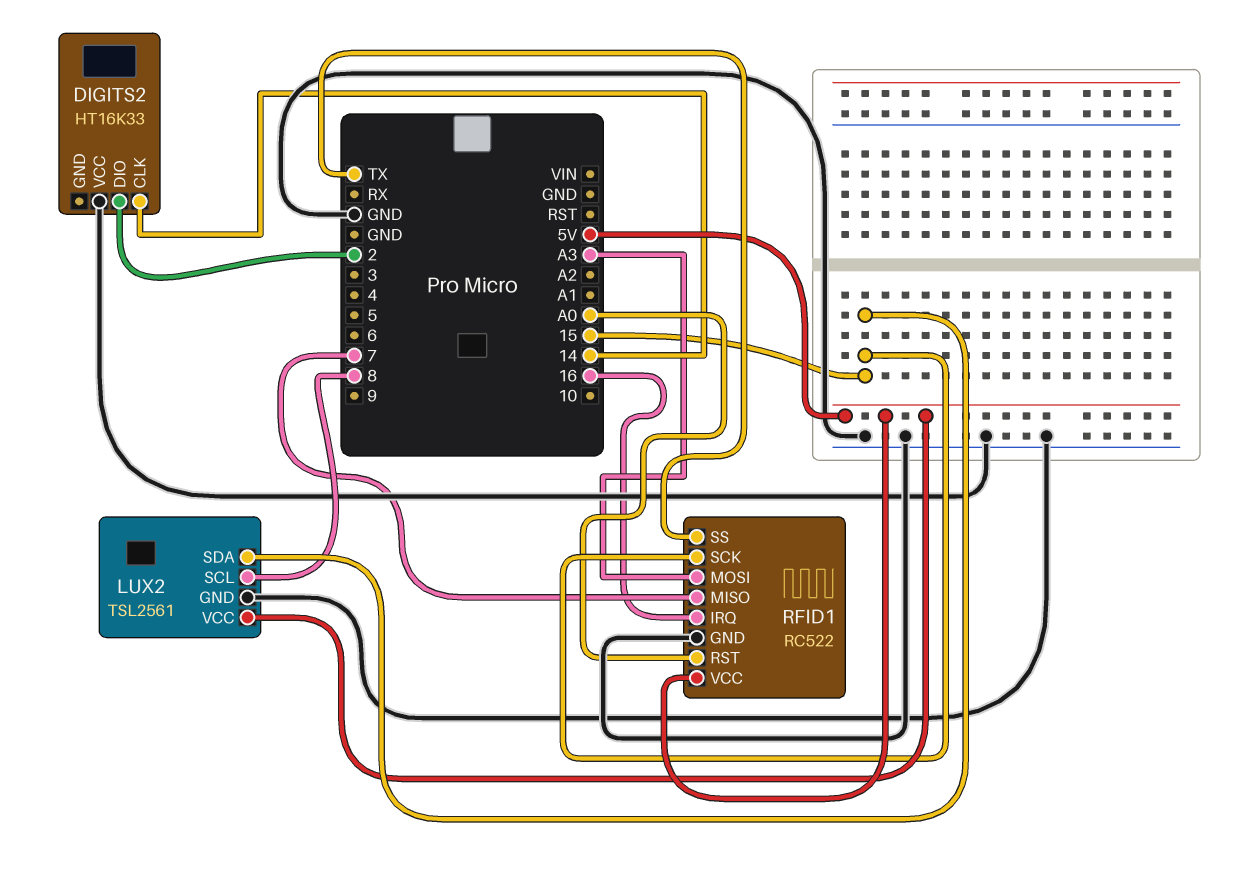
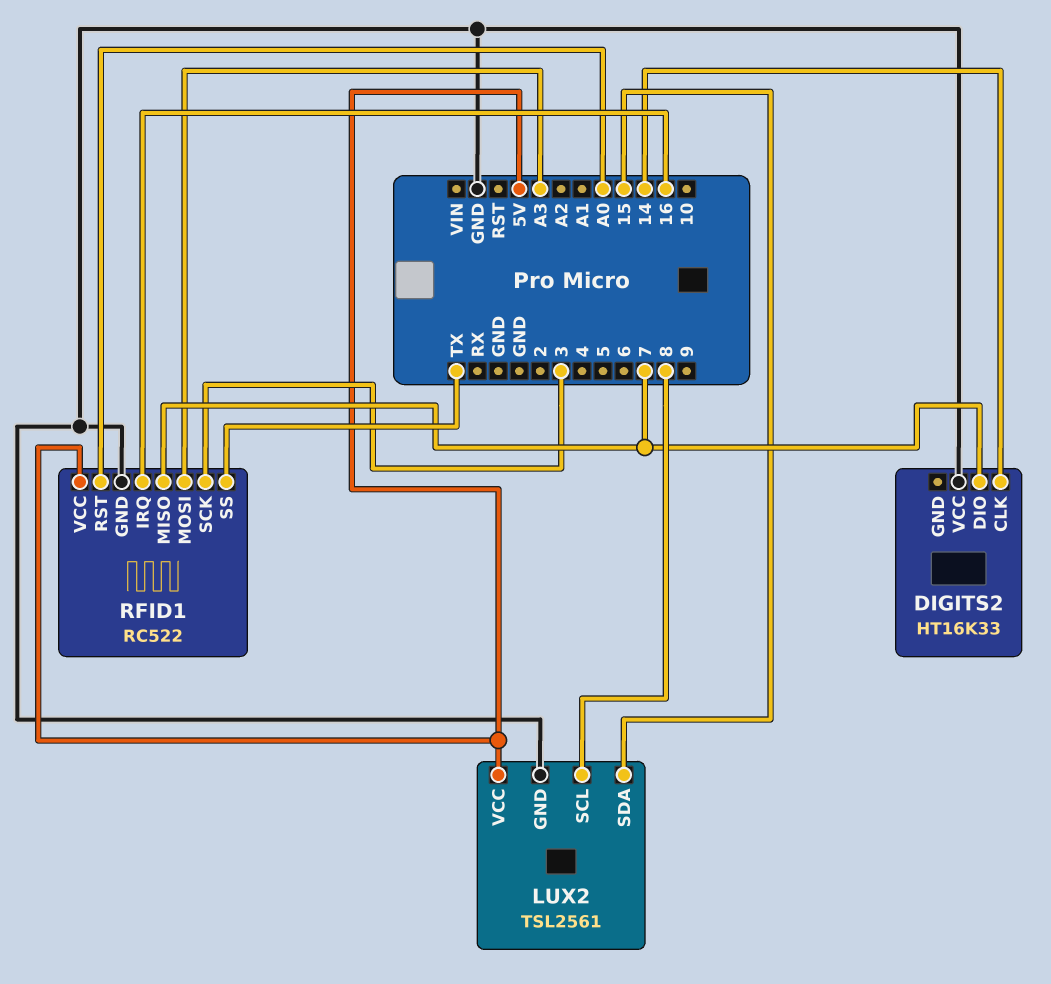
DIGITS2 pin DIO: 2 -> 7
RFID1 pin SCK: 15 -> 3

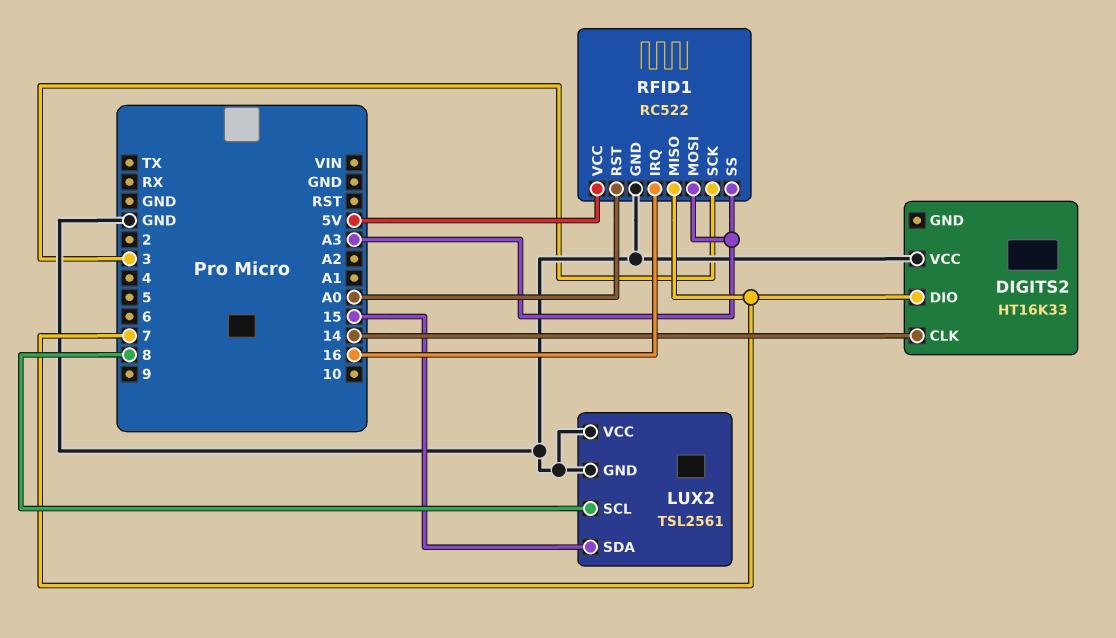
LUX2 pin VCC: 5V -> GND
RFID1 pin SS: TX -> A3

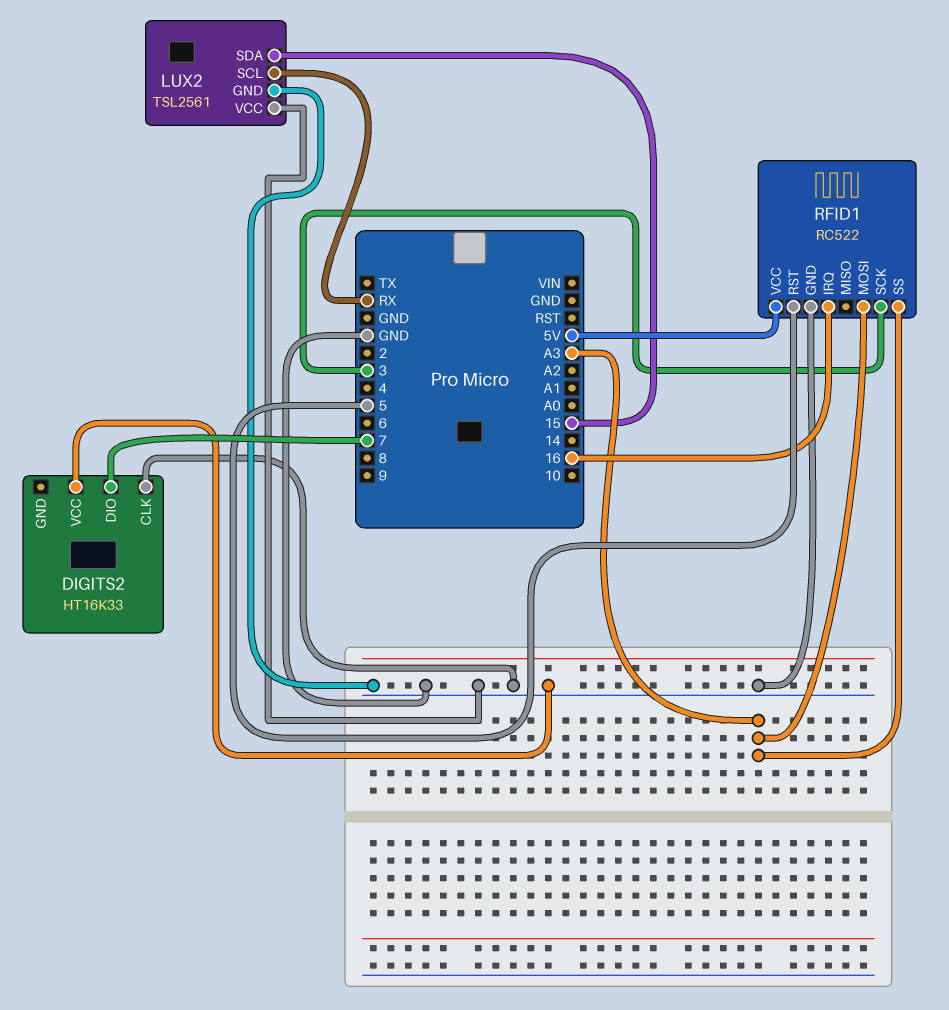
DIGITS2 pin CLK: 14 -> GND
LUX2 pin SCL: 8 -> RX
RFID1 pin MISO: 7 -> none
RFID1 pin RST: A0 -> 5

